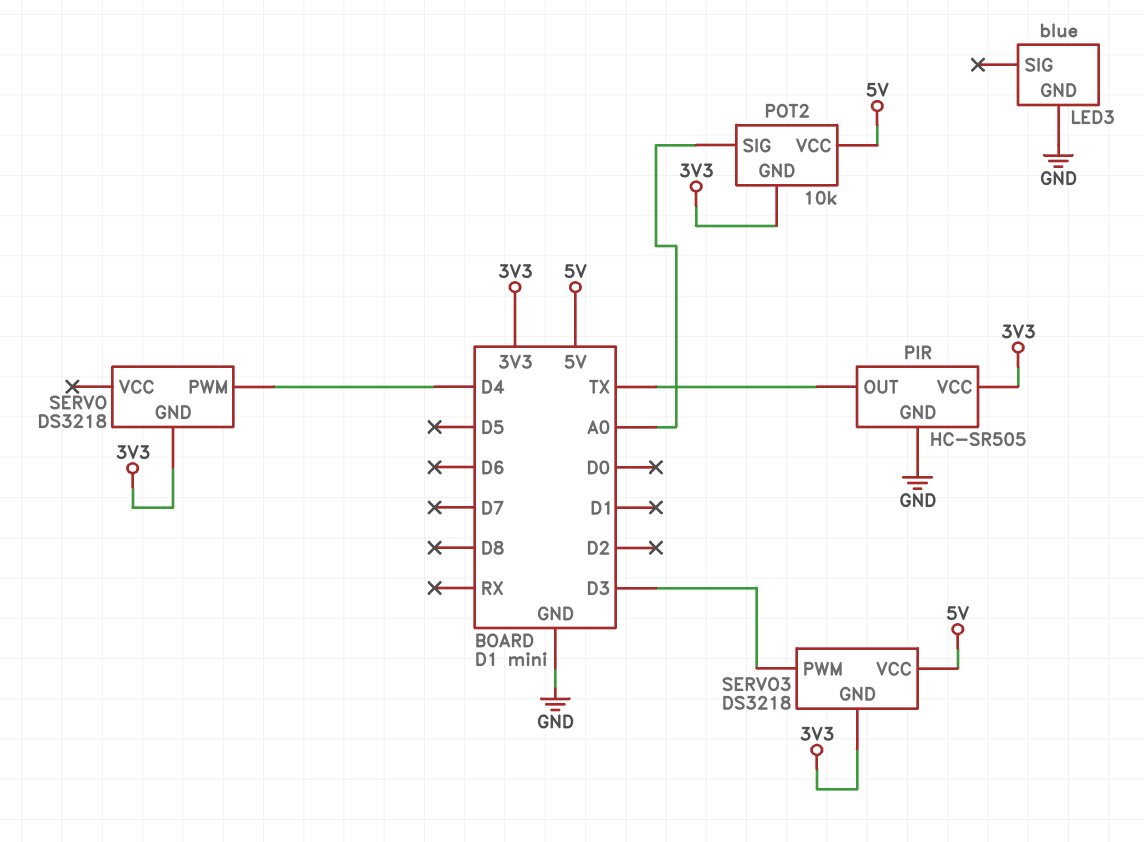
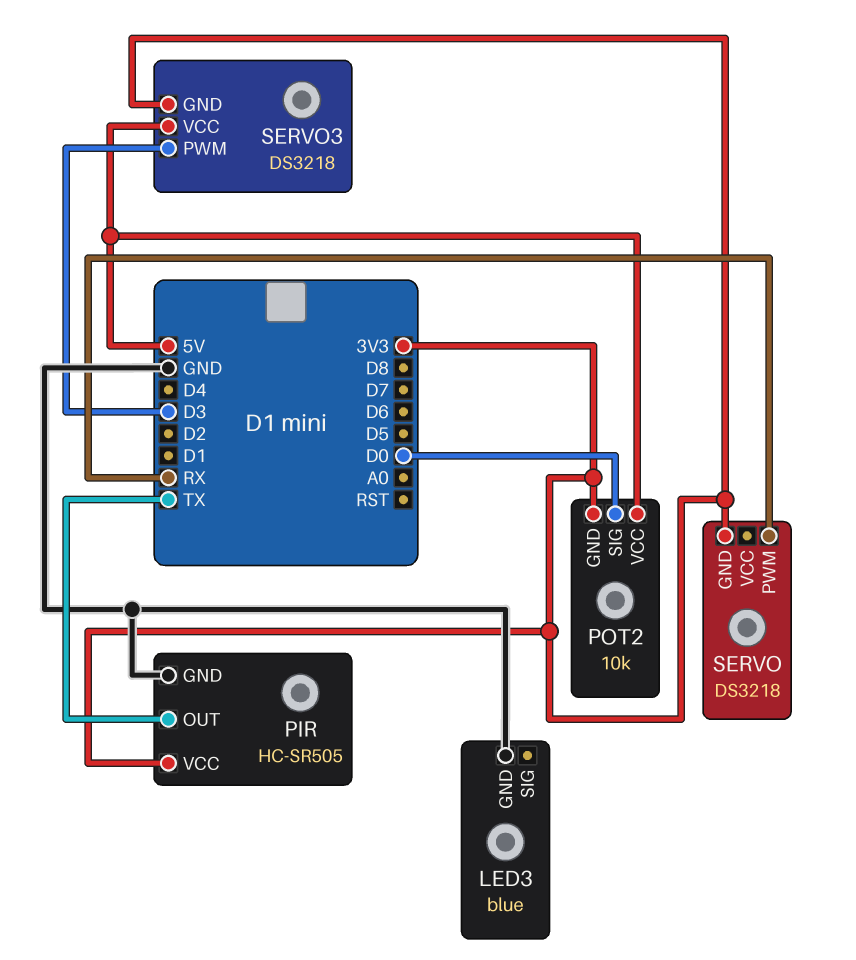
POT2 pin SIG: A0 -> D0
SERVO pin PWM: D4 -> RX

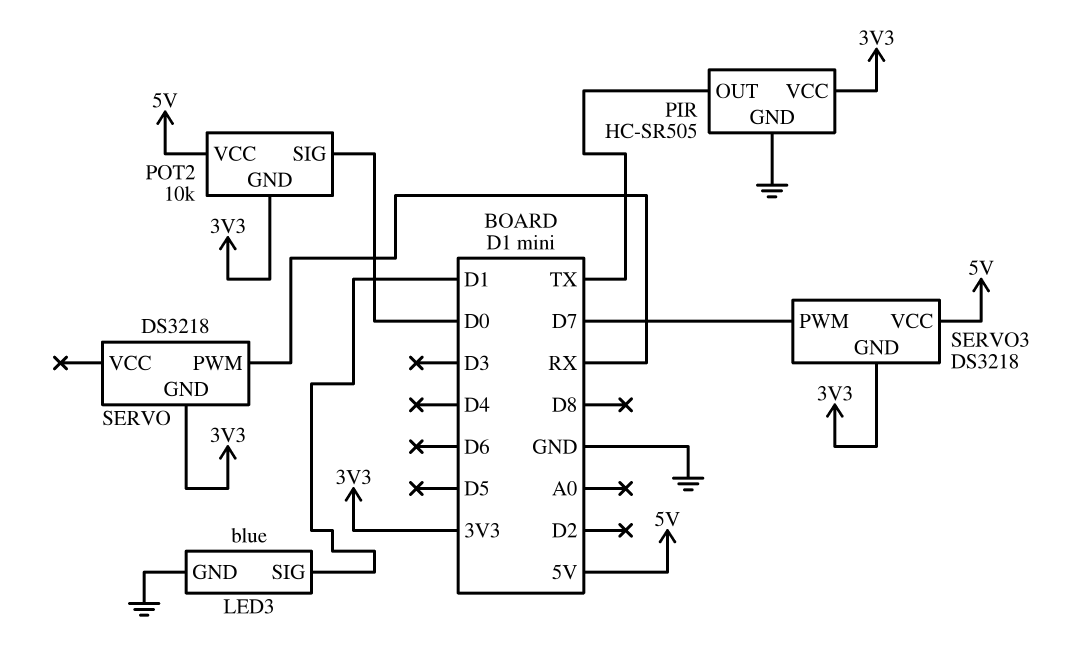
LED3 pin SIG: none -> D1
SERVO3 pin PWM: D3 -> D7

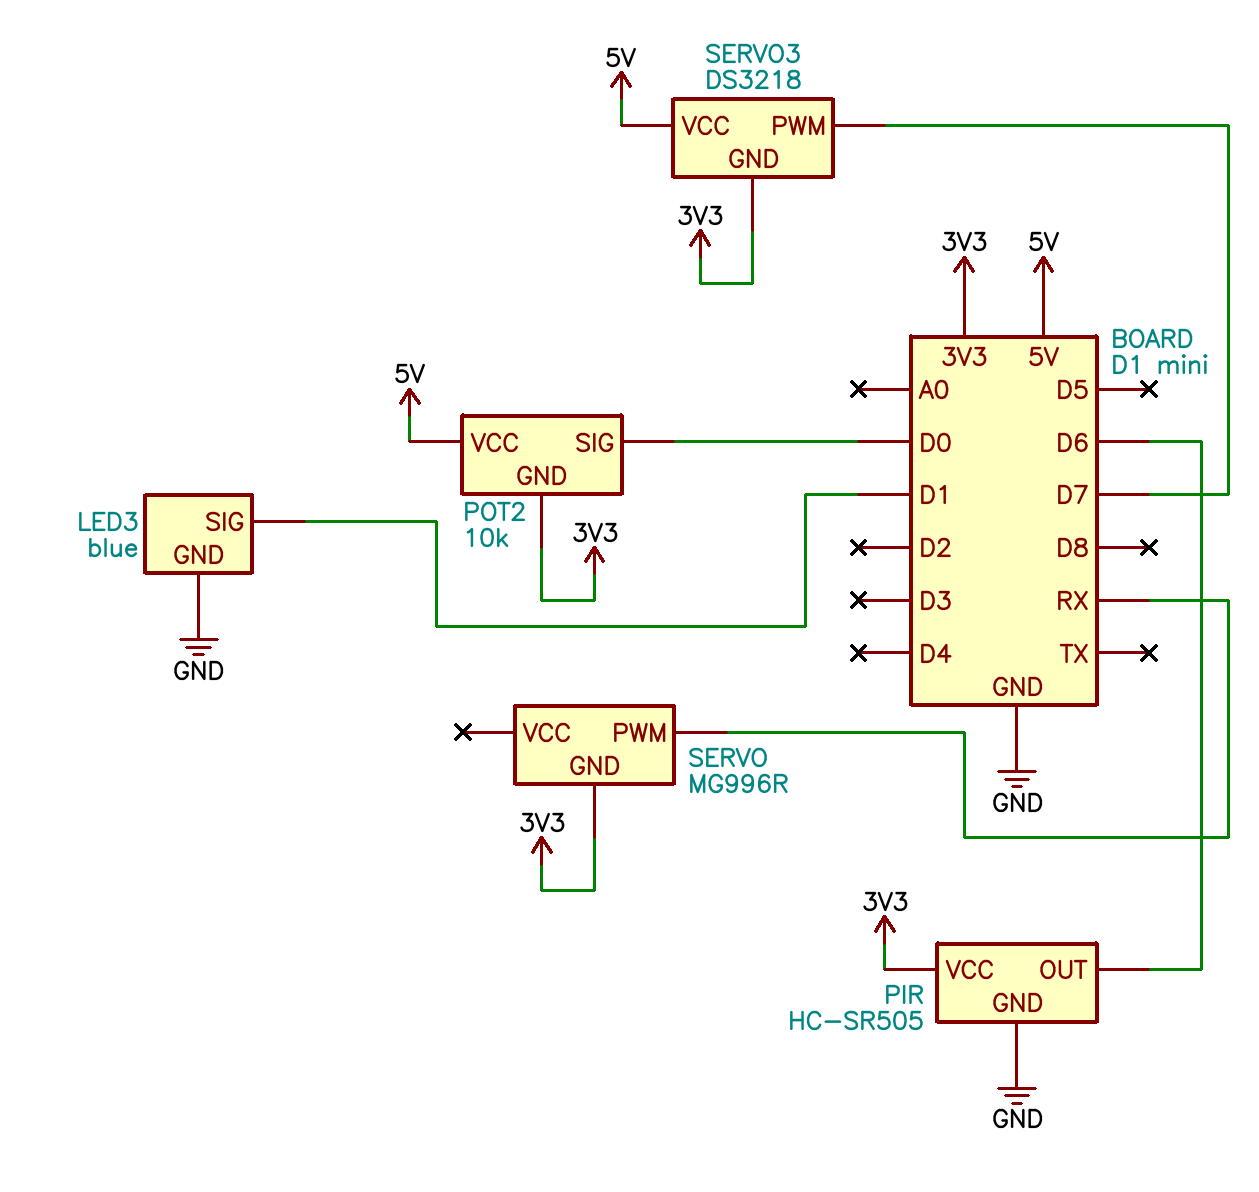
PIR pin OUT: TX -> D6
SERVO: DS3218 -> MG996R

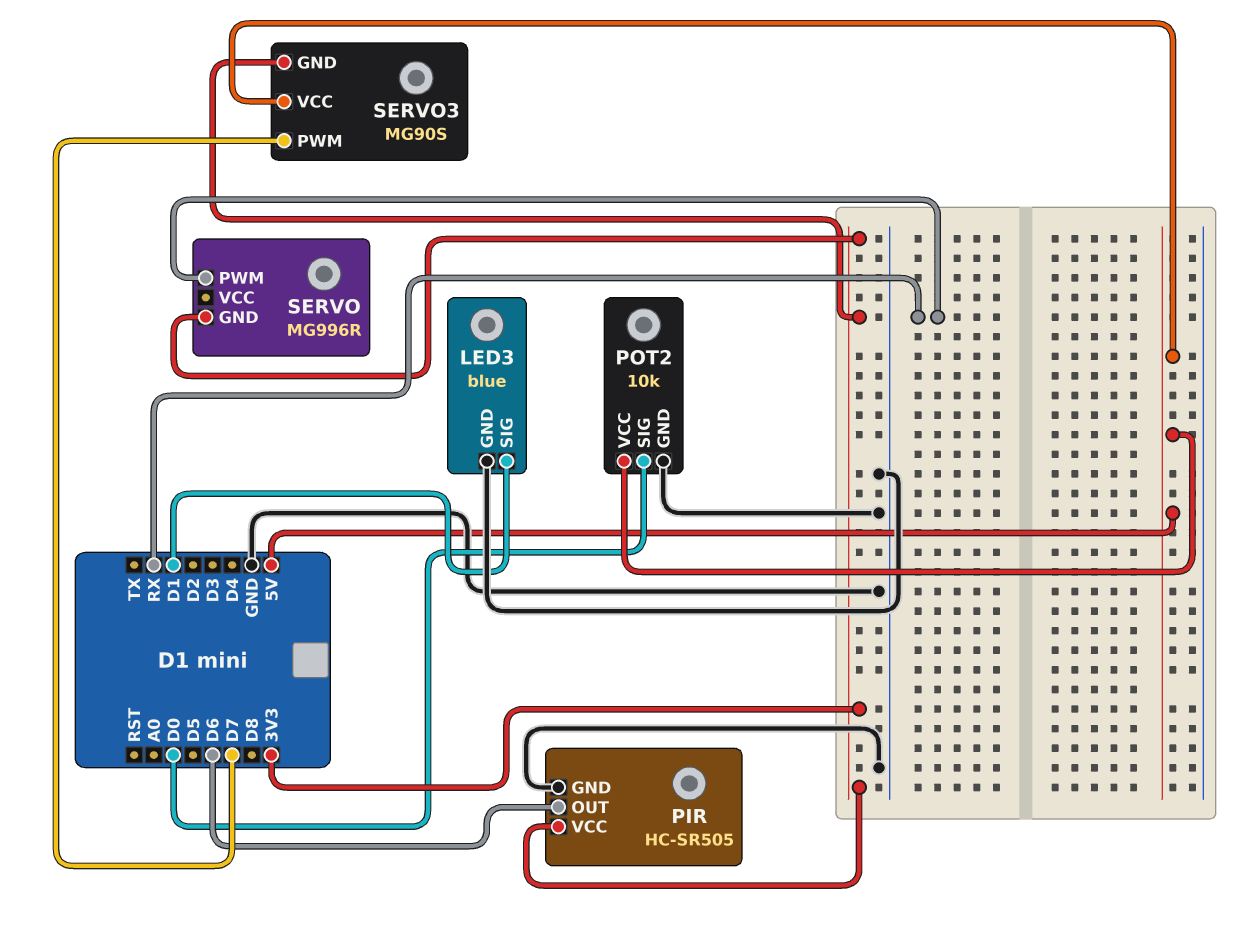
POT2 pin GND: 3V3 -> GND
SERVO3: DS3218 -> MG90S

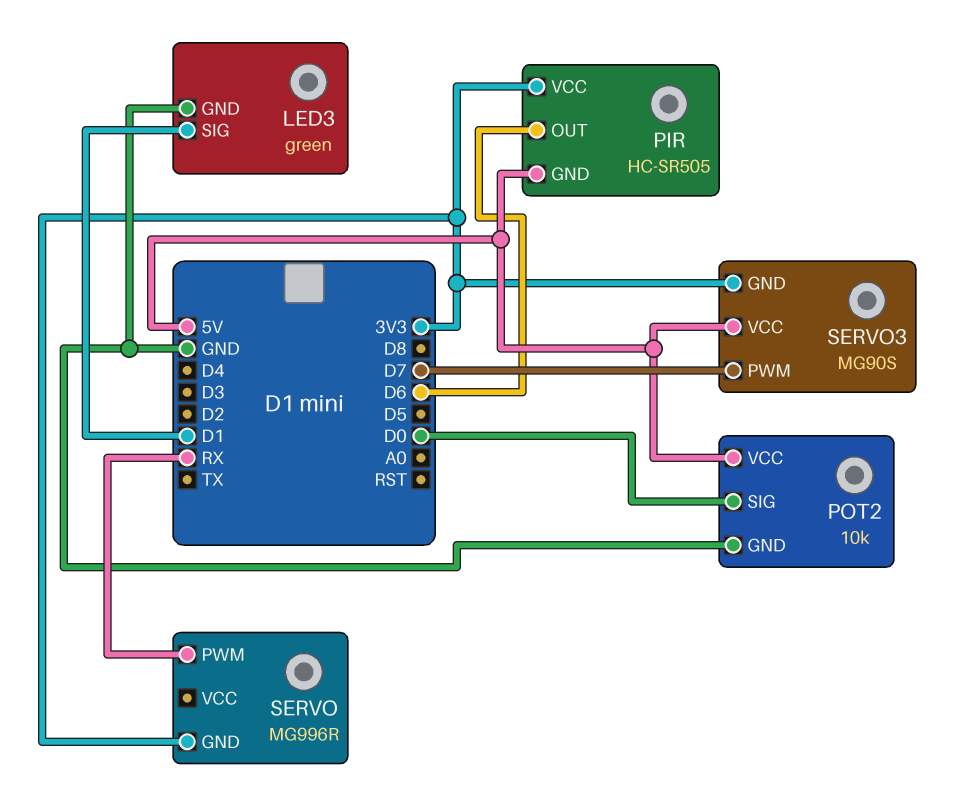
LED3: blue -> green
PIR pin GND: GND -> 5V

